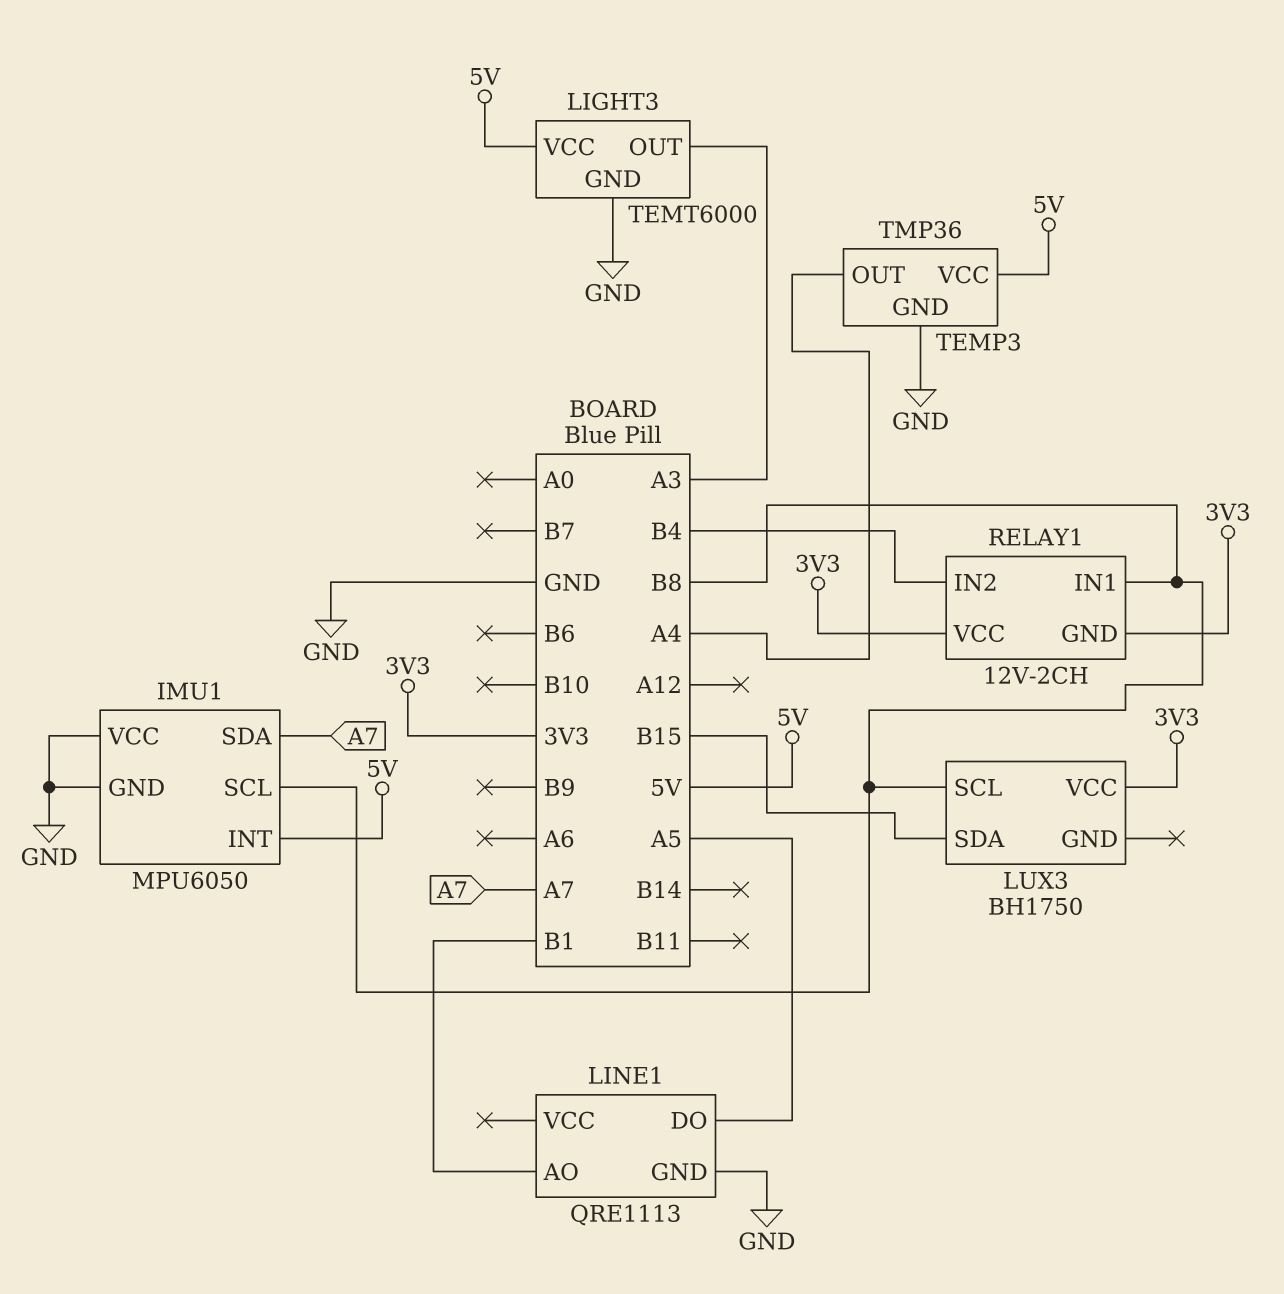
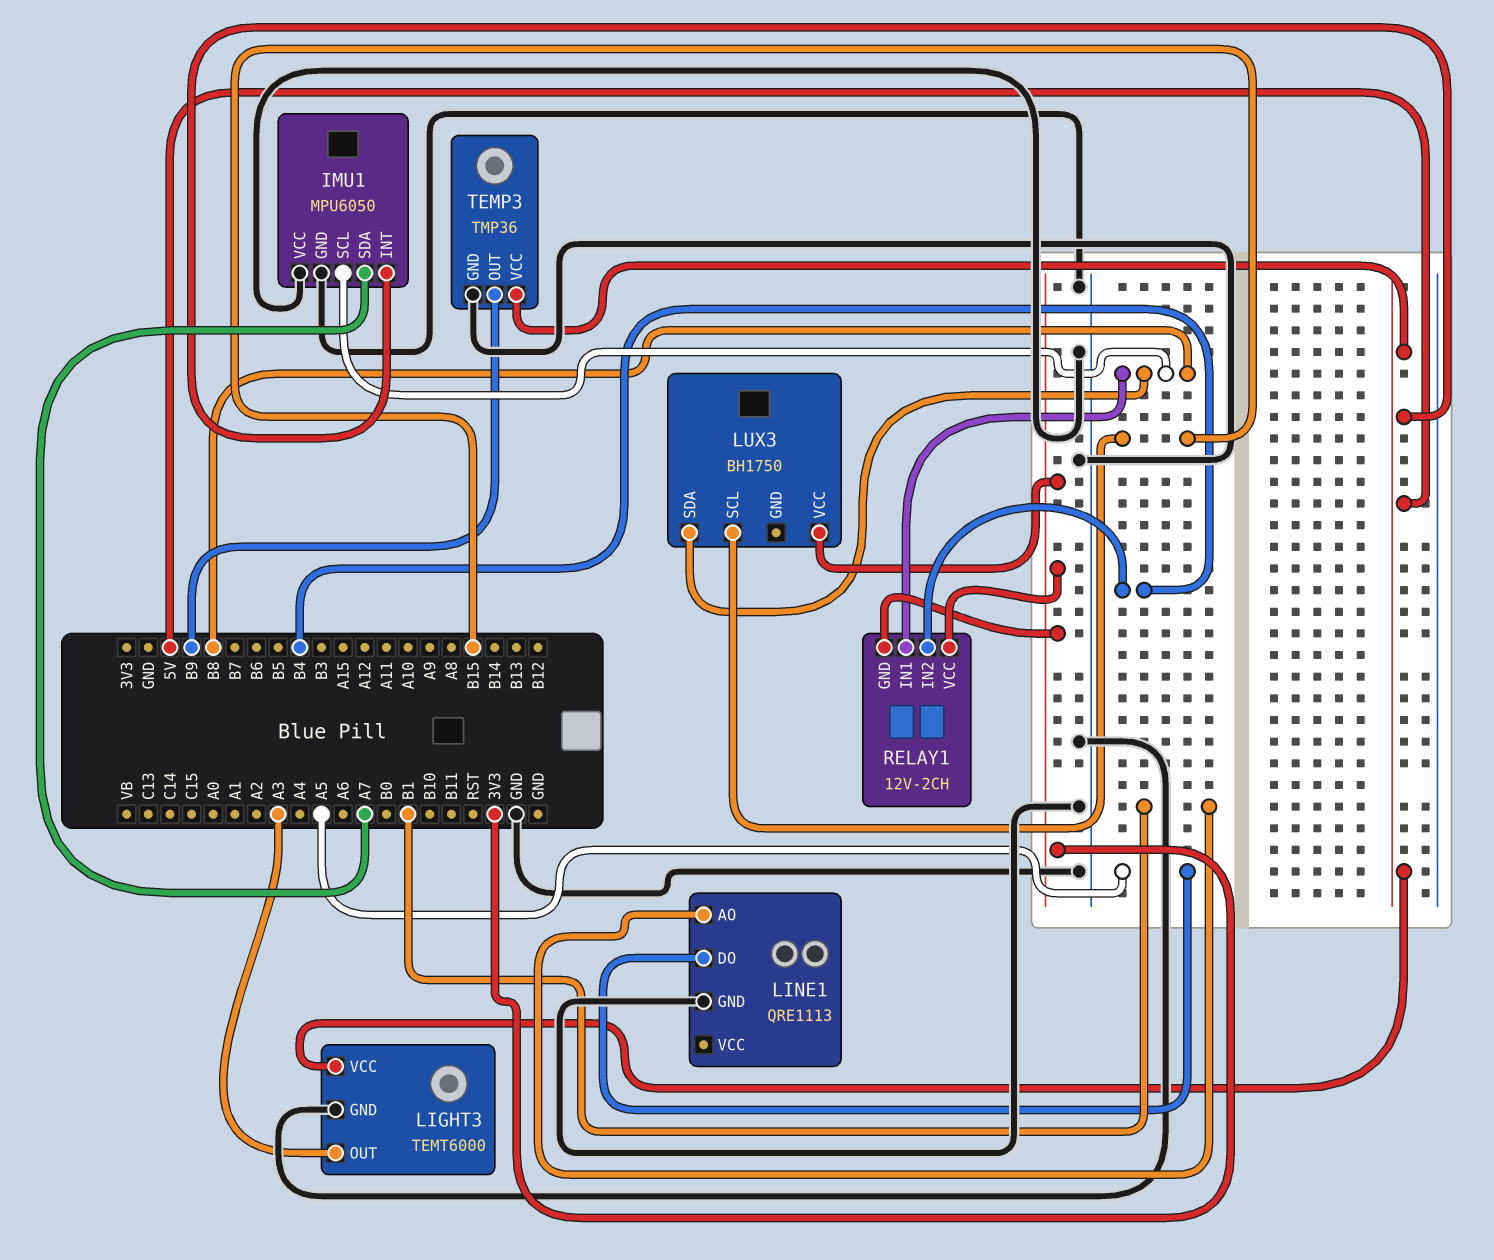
LUX3 pin SCL: B8 -> B15
LUX3 pin SDA: B15 -> B8
TEMP3 pin OUT: A4 -> B9

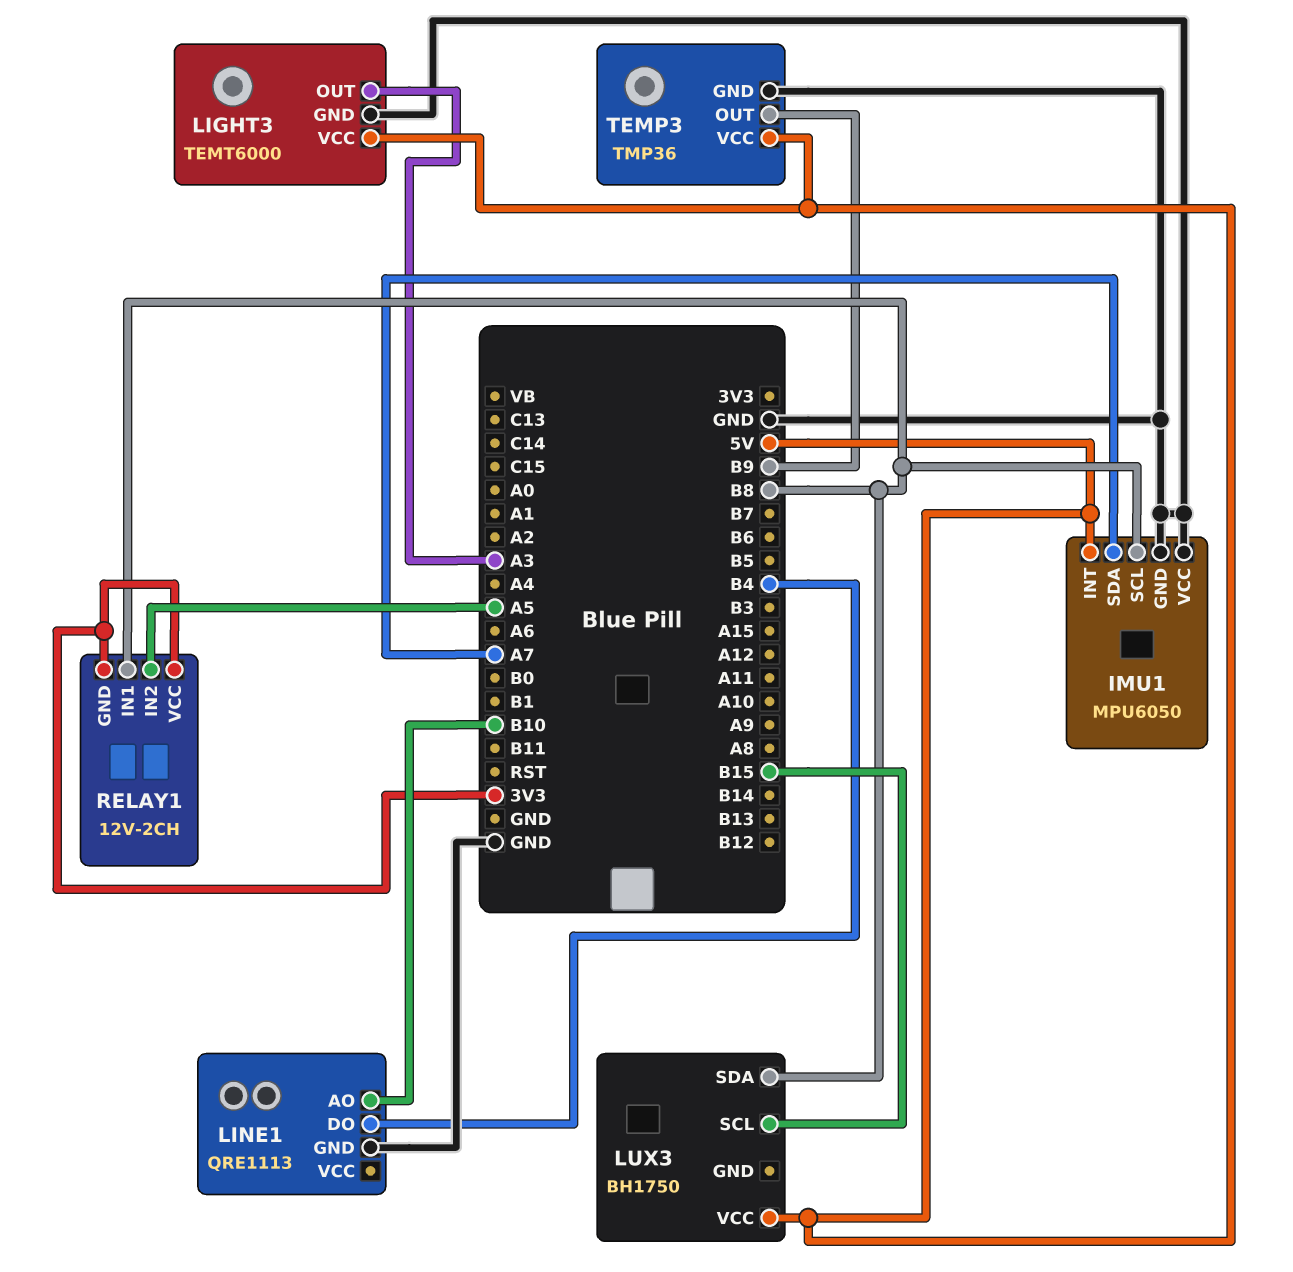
LINE1 pin AO: B1 -> B10
LINE1 pin DO: A5 -> B4
LUX3 pin VCC: 3V3 -> 5V
RELAY1 pin IN2: B4 -> A5

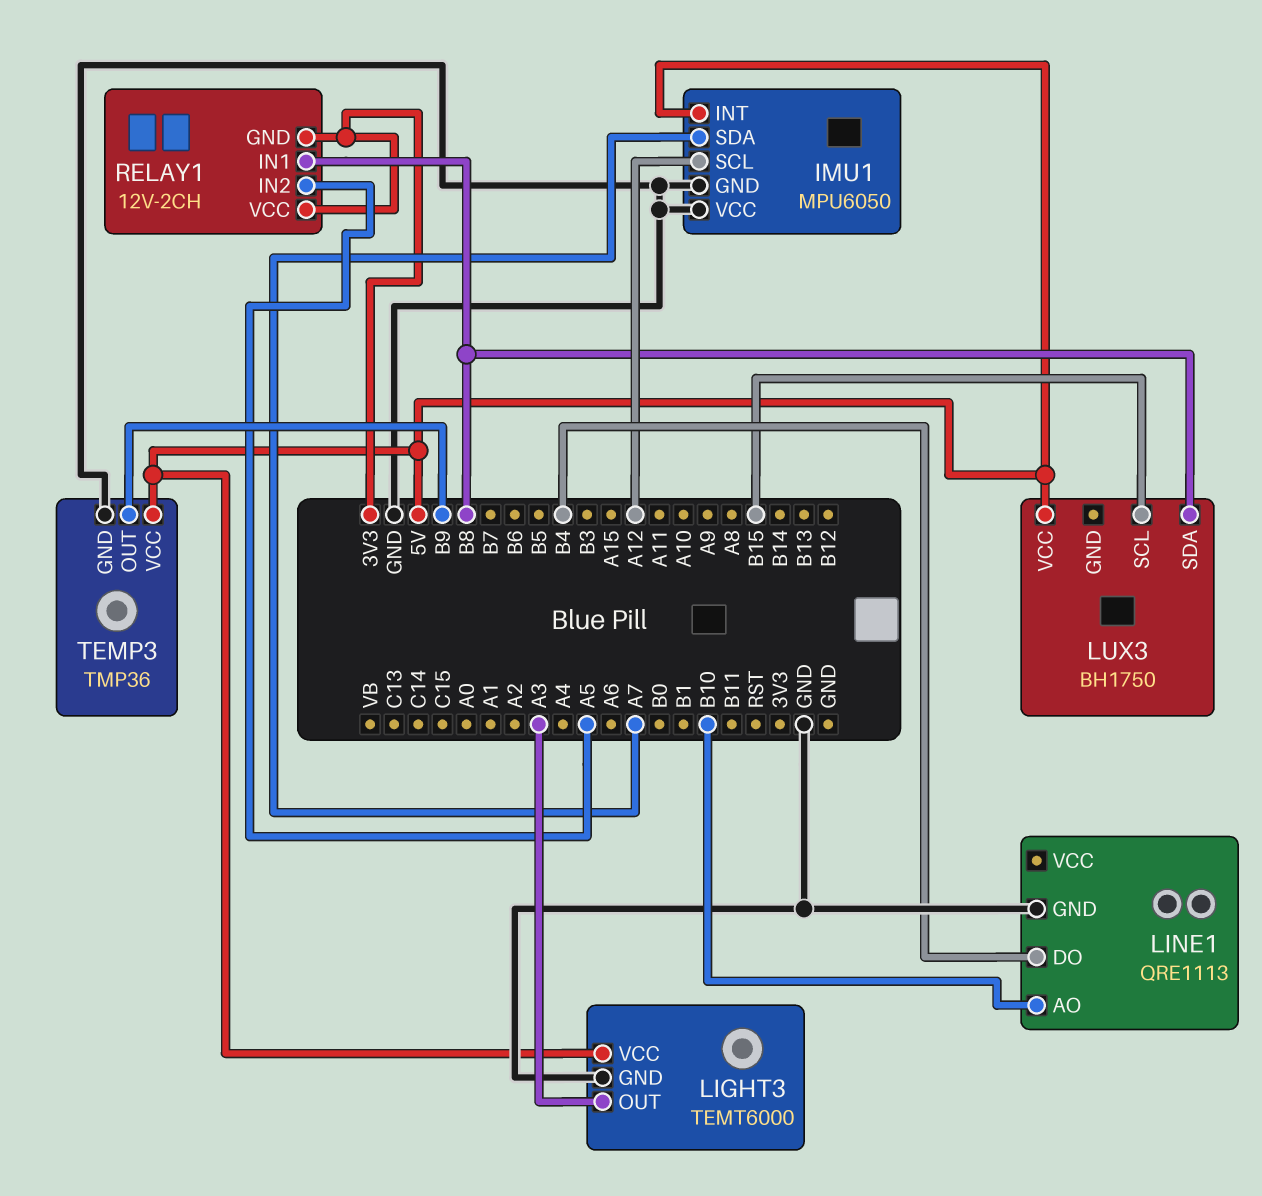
IMU1 pin SCL: B8 -> A12

